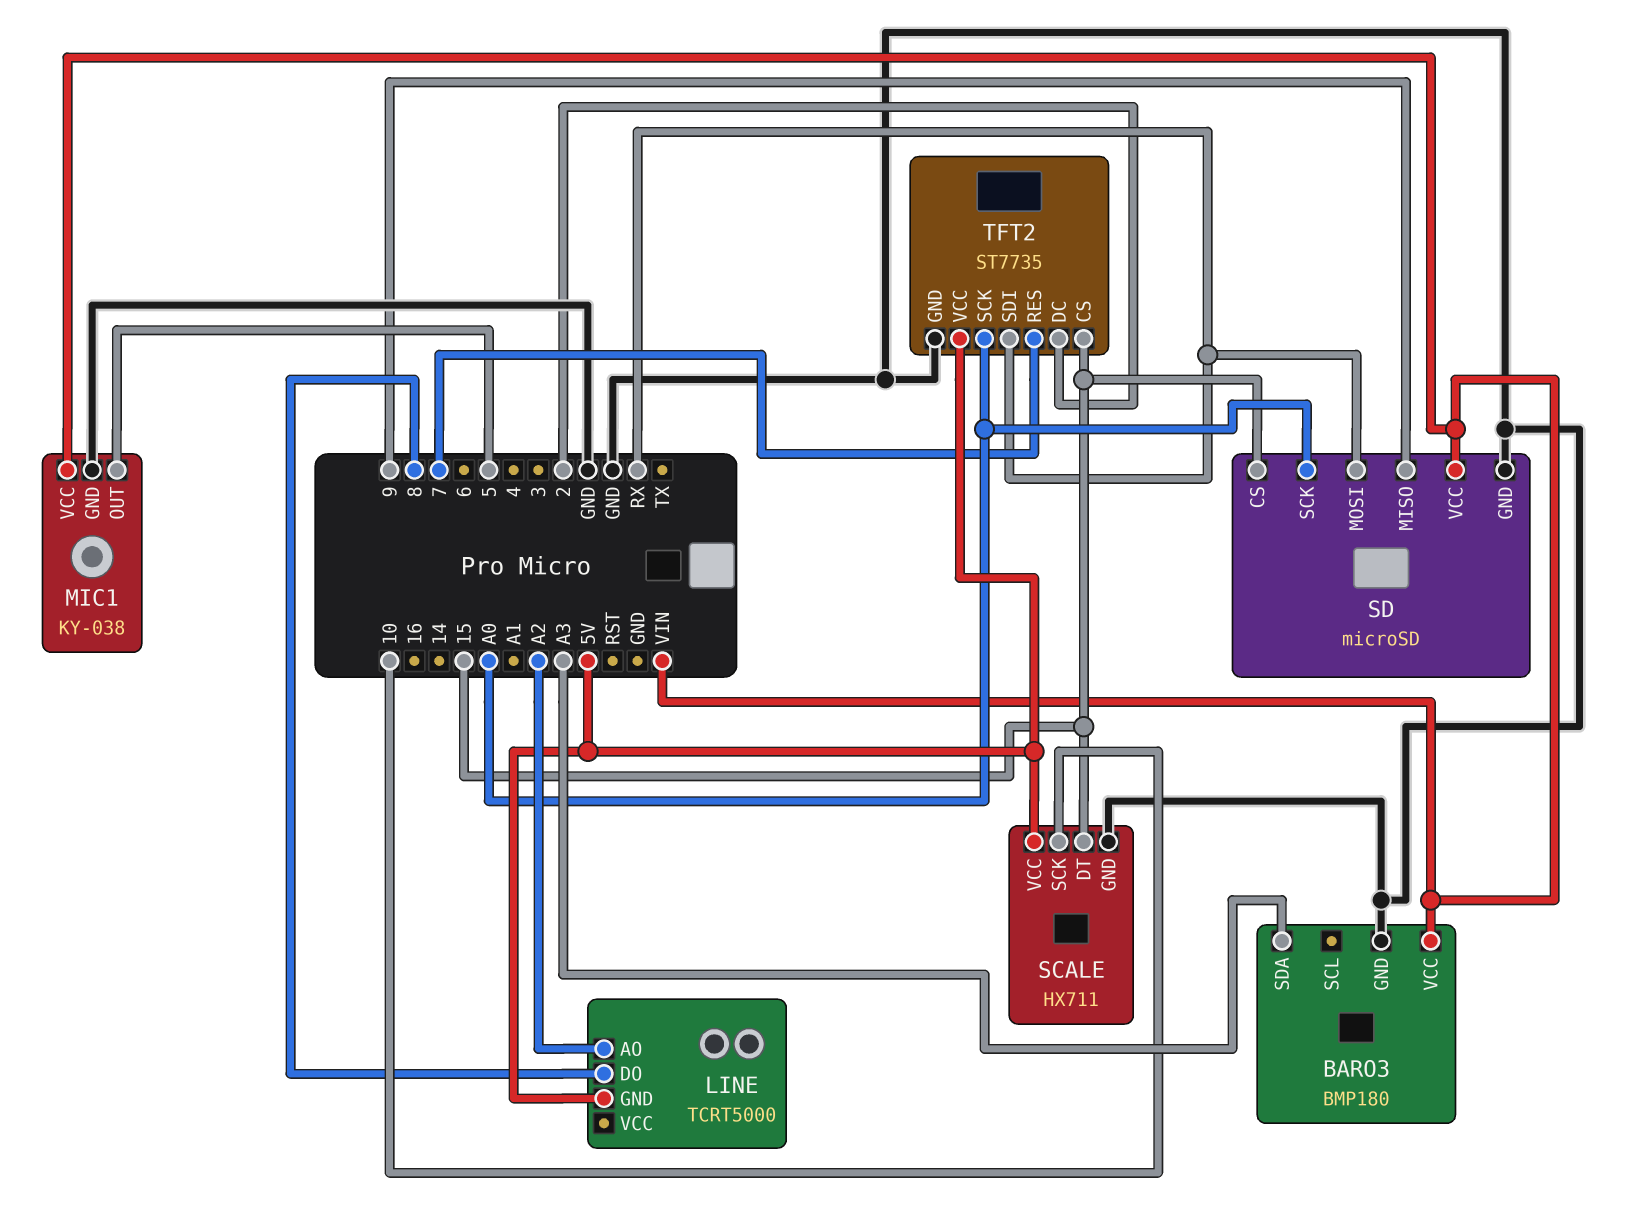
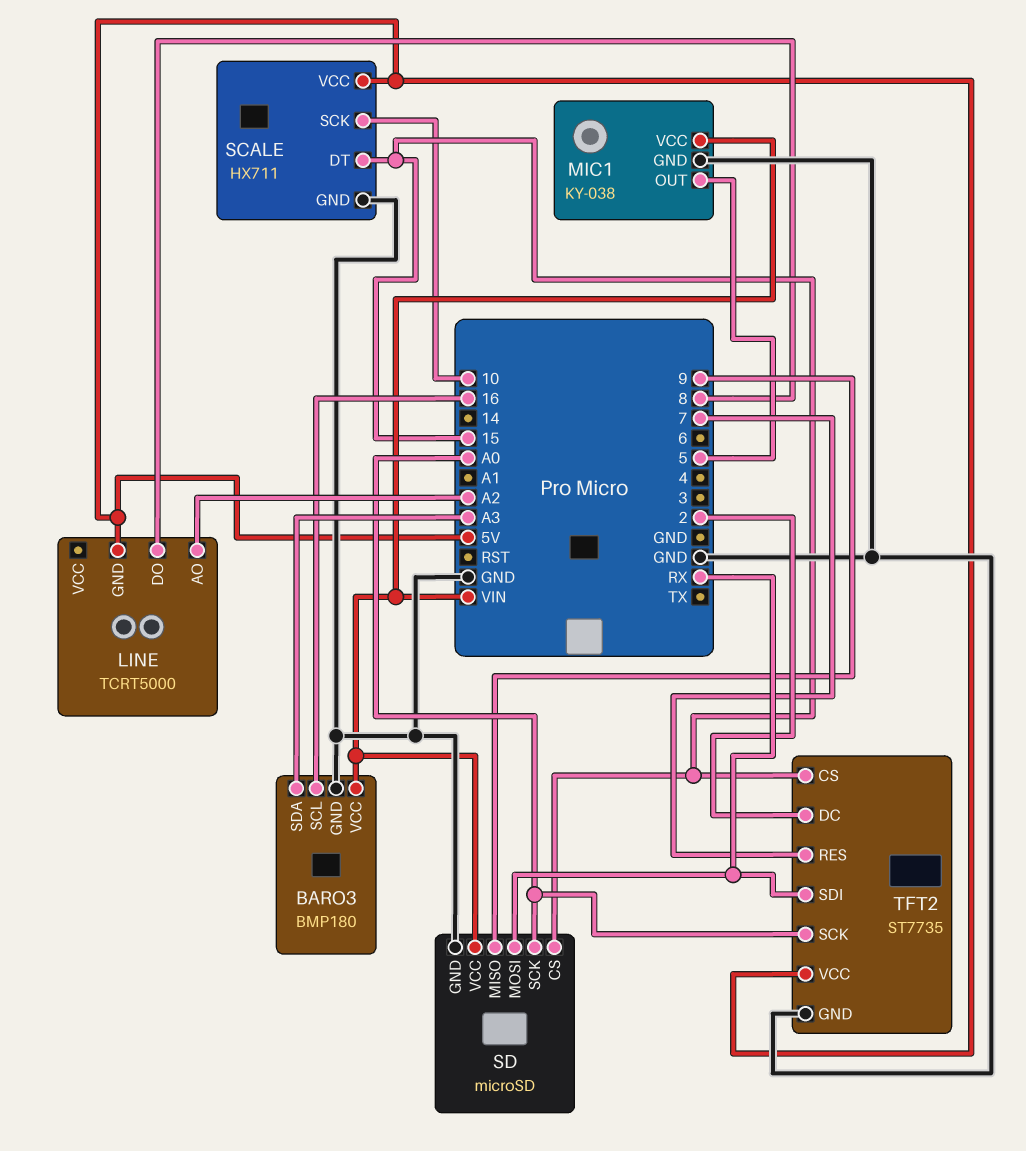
BARO3 pin SCL: none -> 16

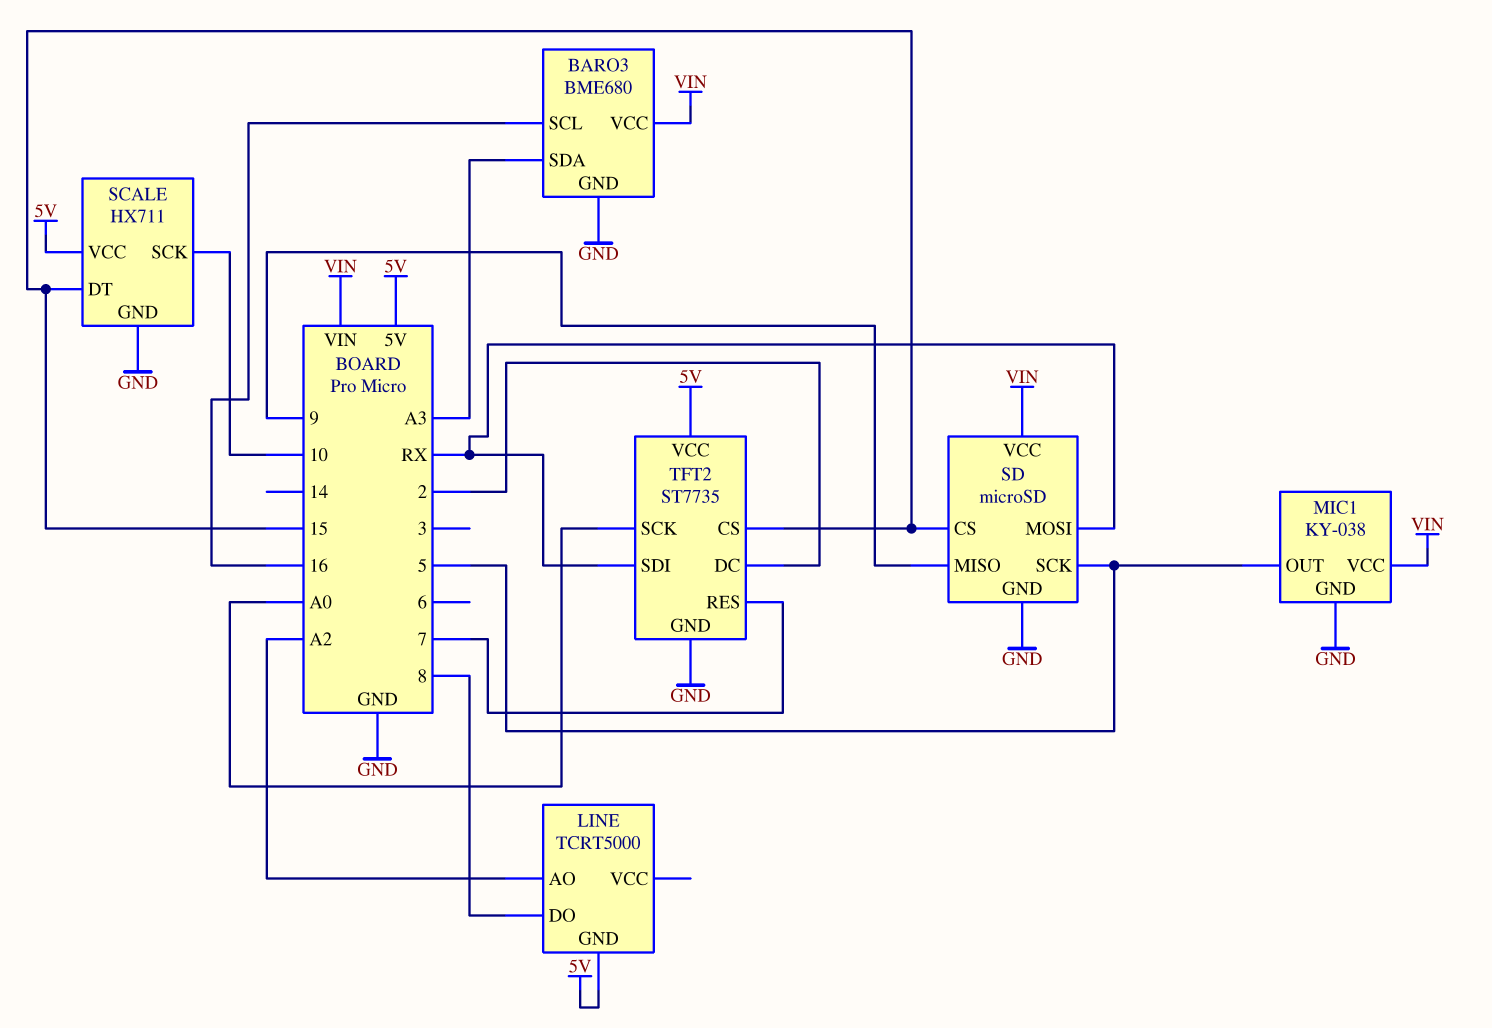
BARO3: BMP180 -> BME680
SD pin SCK: A0 -> 5

